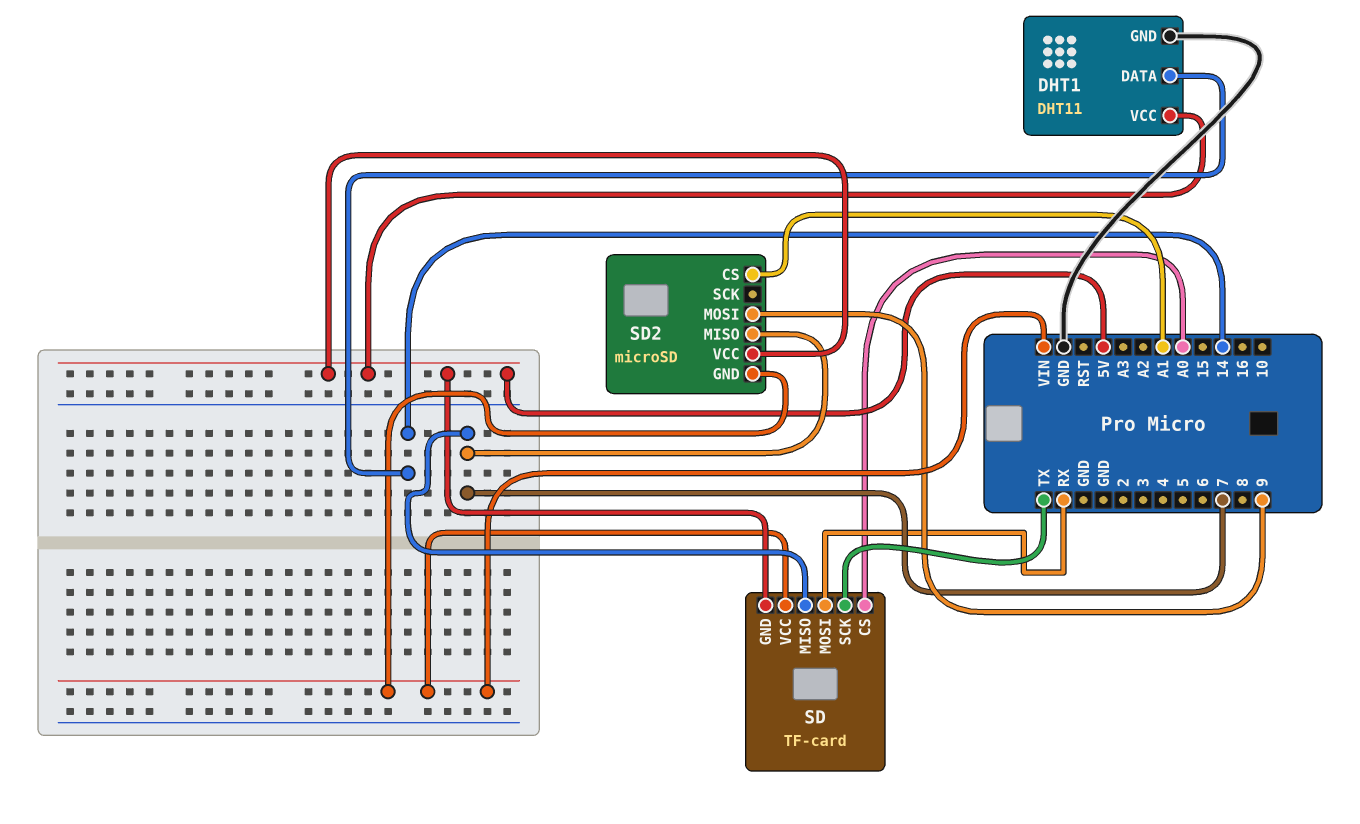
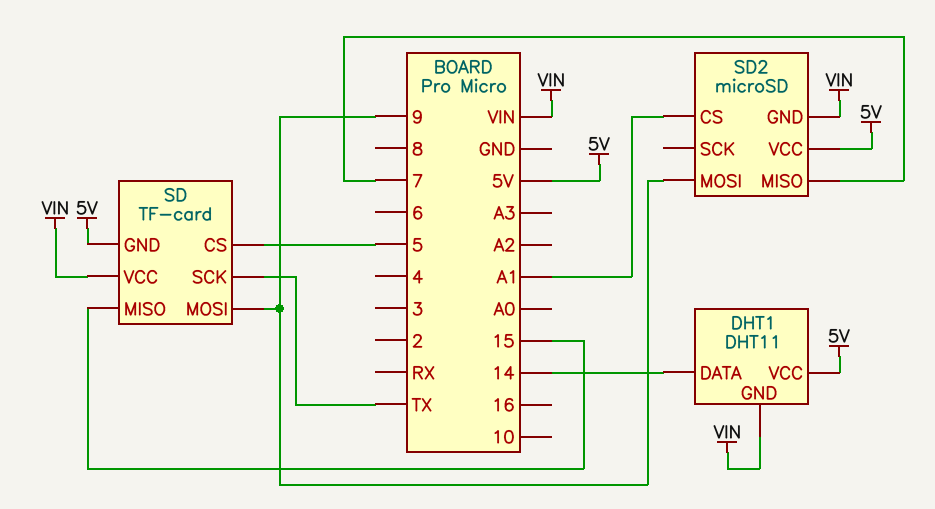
DHT1 pin GND: GND -> VIN
SD pin CS: A0 -> 5
SD pin MISO: 7 -> 15
SD pin MOSI: RX -> 9

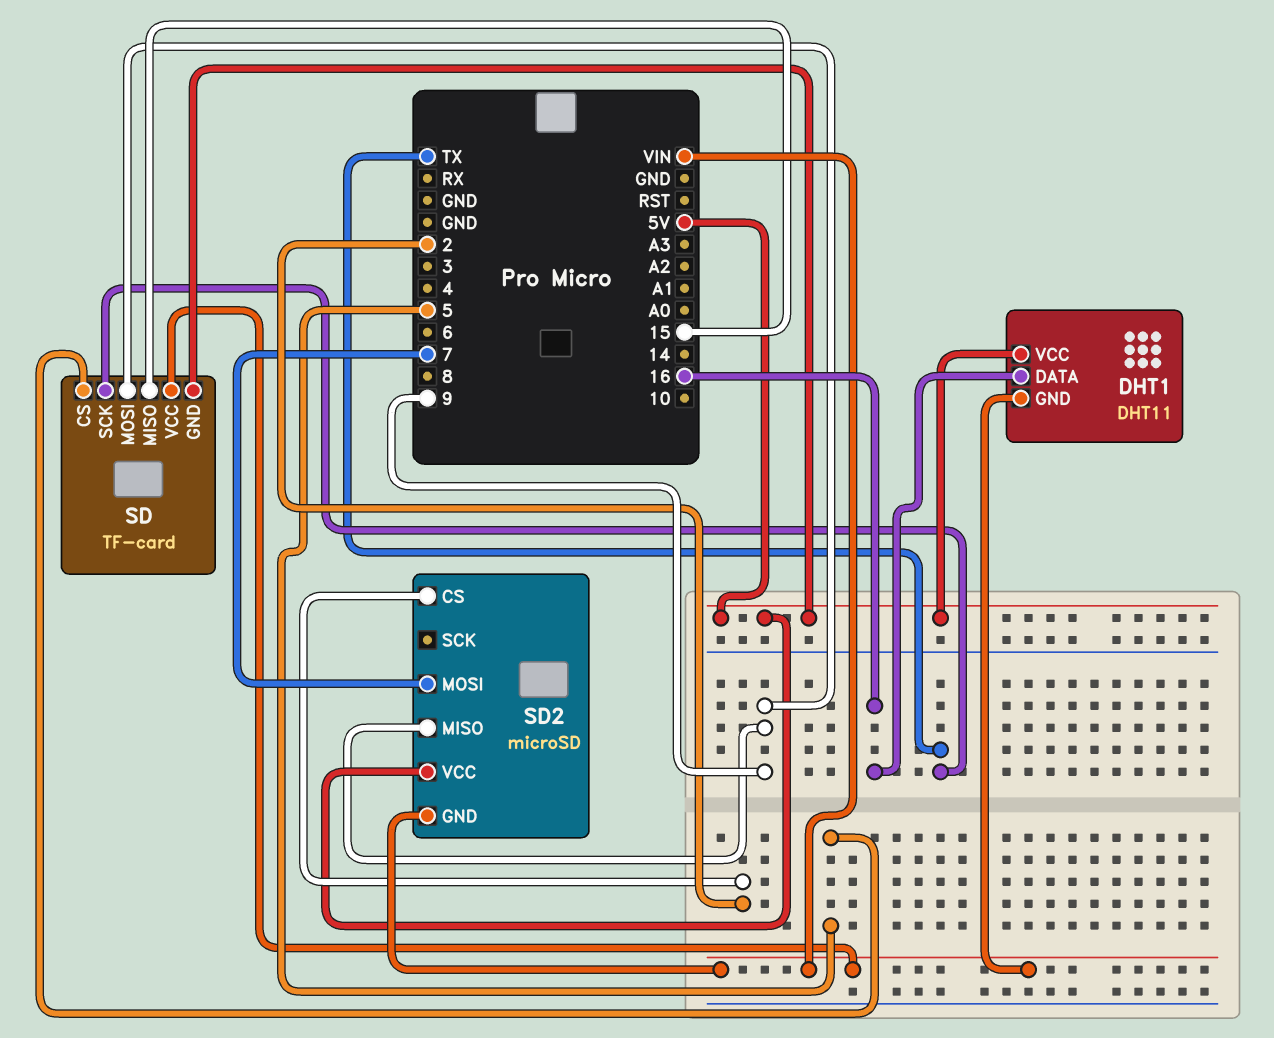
DHT1 pin DATA: 14 -> 16
SD2 pin CS: A1 -> 2
SD2 pin MISO: 7 -> 9
SD2 pin MOSI: 9 -> 7

